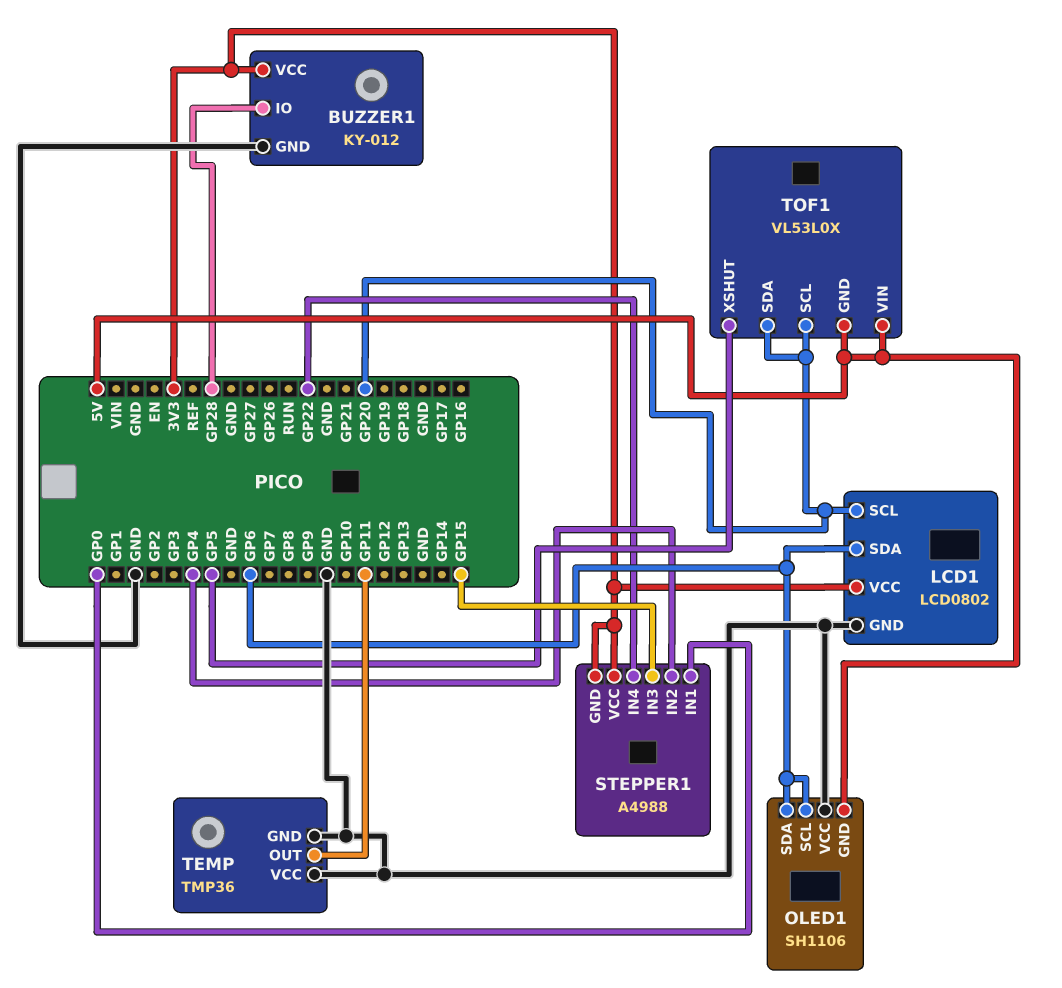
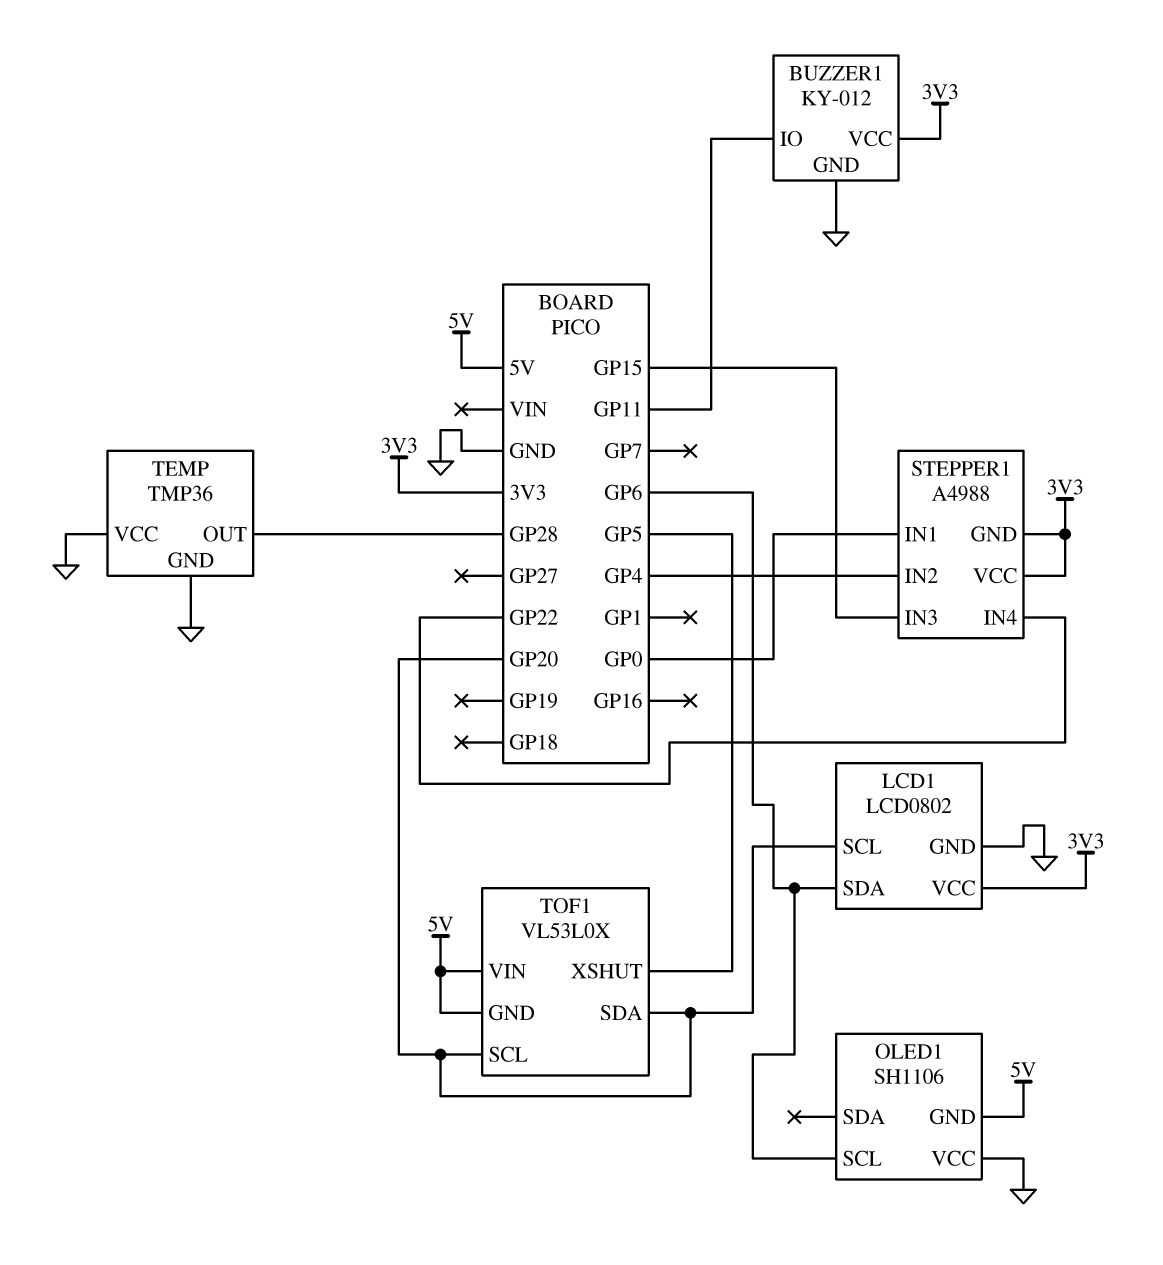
BUZZER1 pin IO: GP28 -> GP11
OLED1 pin SDA: GP6 -> none
TEMP pin OUT: GP11 -> GP28

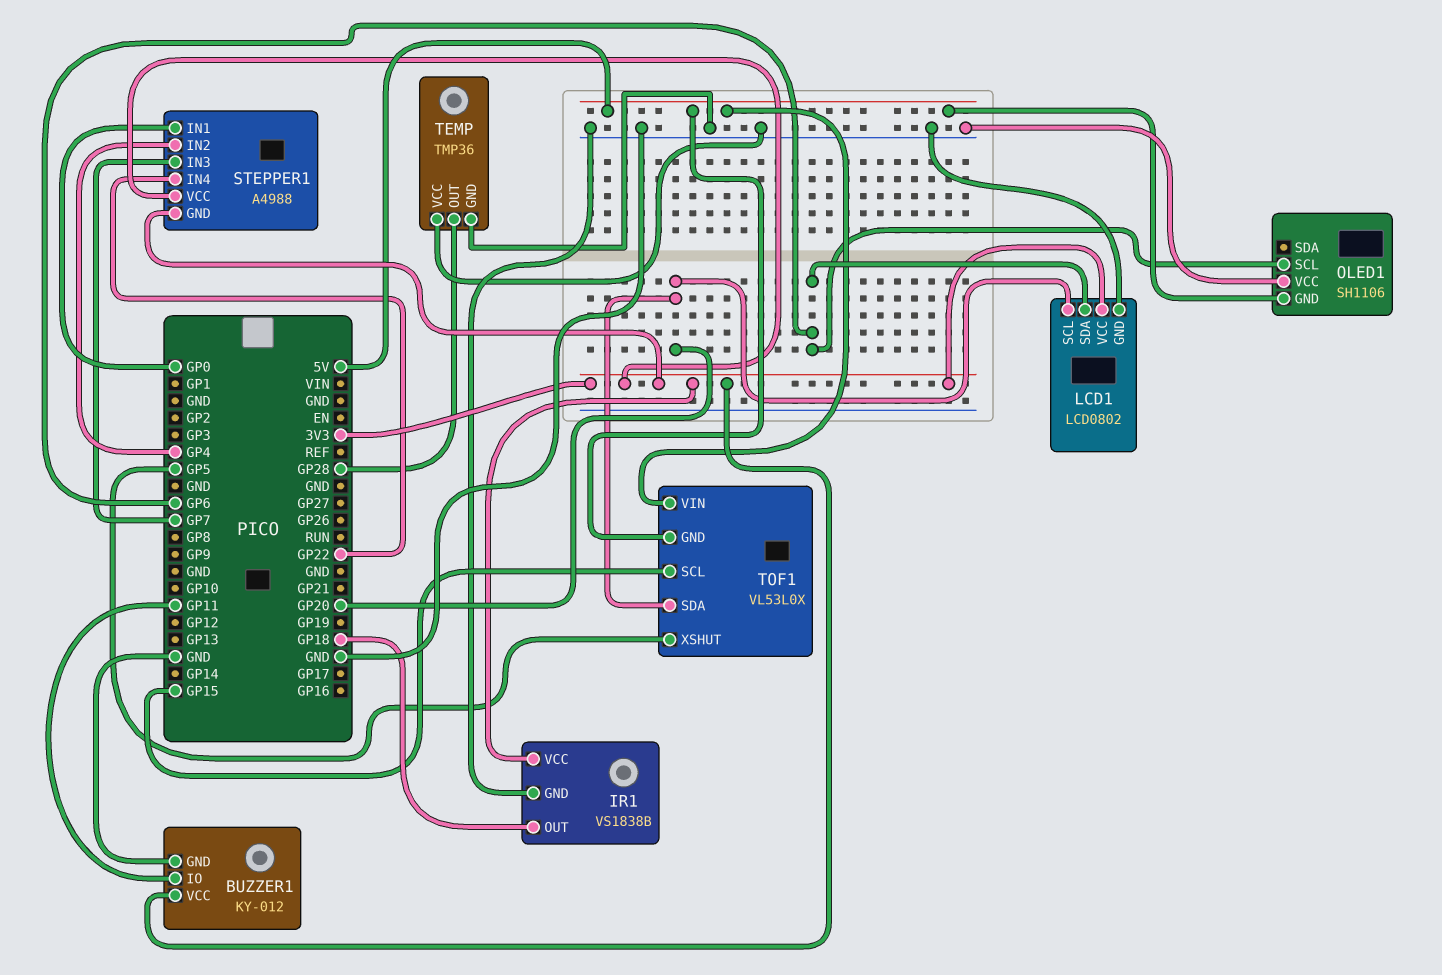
IR1: none -> VS1838B
IR1 pin GND: none -> GND
IR1 pin OUT: none -> GP18
IR1 pin VCC: none -> 3V3
STEPPER1 pin IN3: GP15 -> GP7
TOF1 pin SCL: GP20 -> GP15

